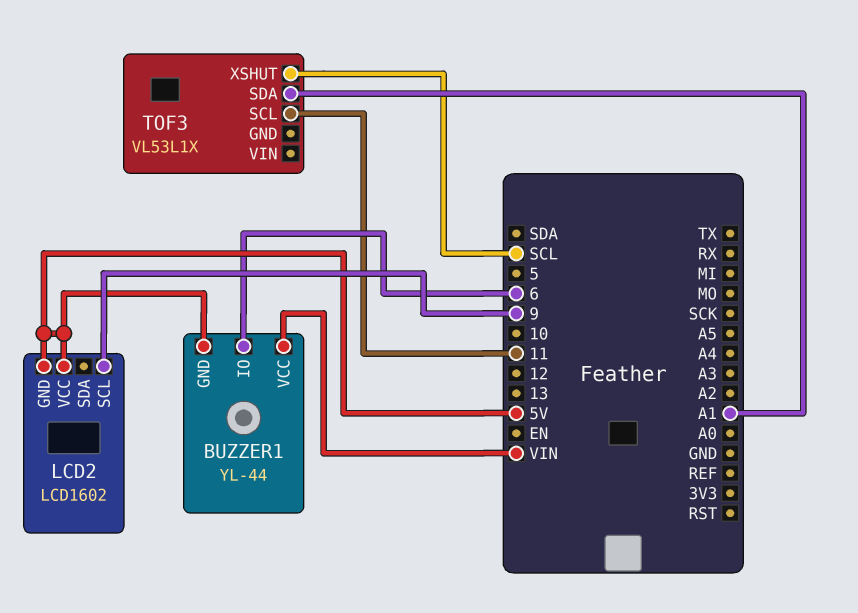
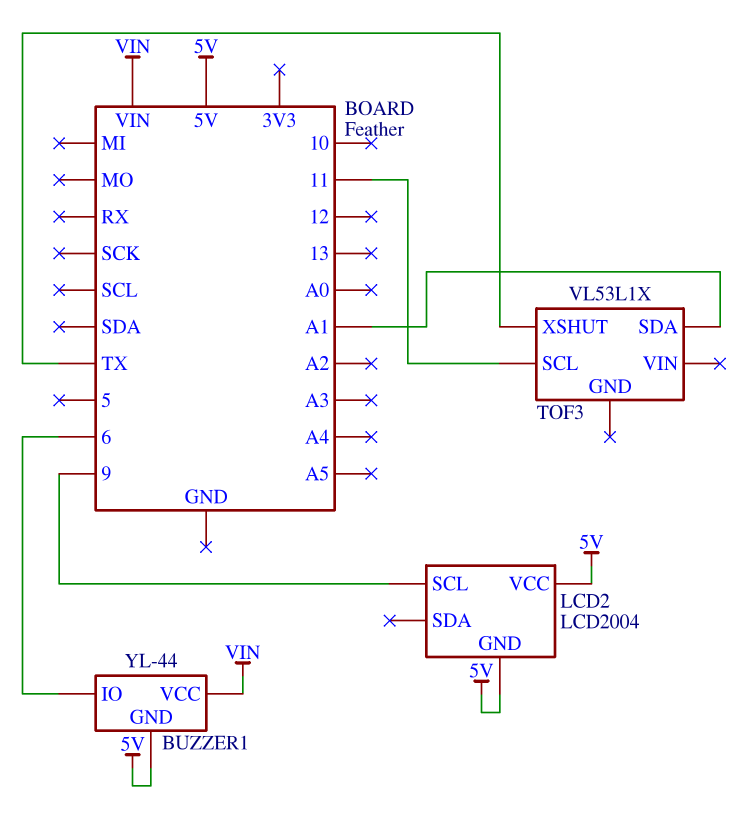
LCD2: LCD1602 -> LCD2004
TOF3 pin XSHUT: SCL -> TX

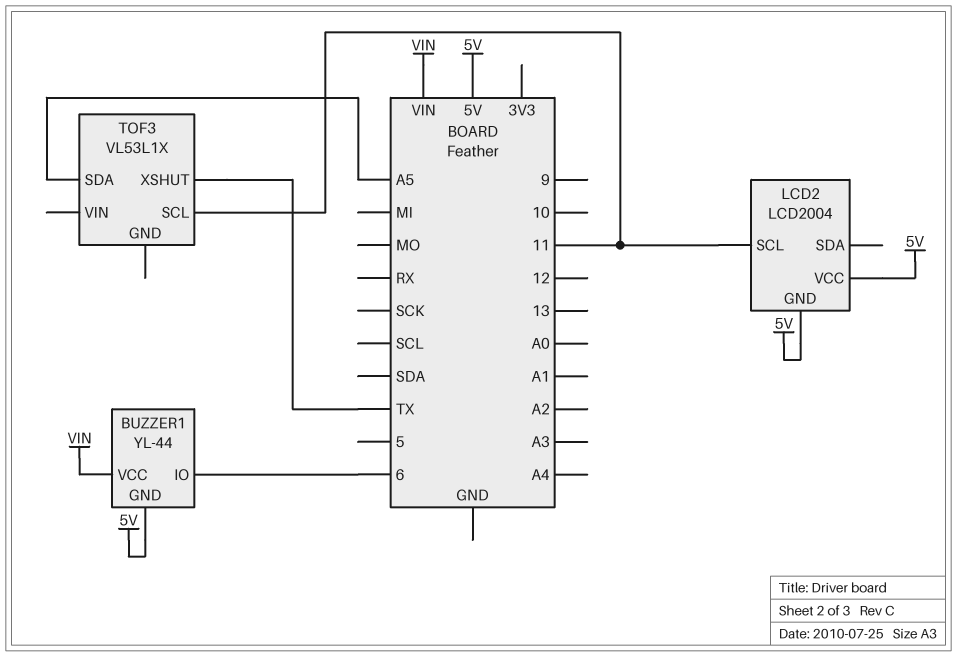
LCD2 pin SCL: 9 -> 11
TOF3 pin SDA: A1 -> A5

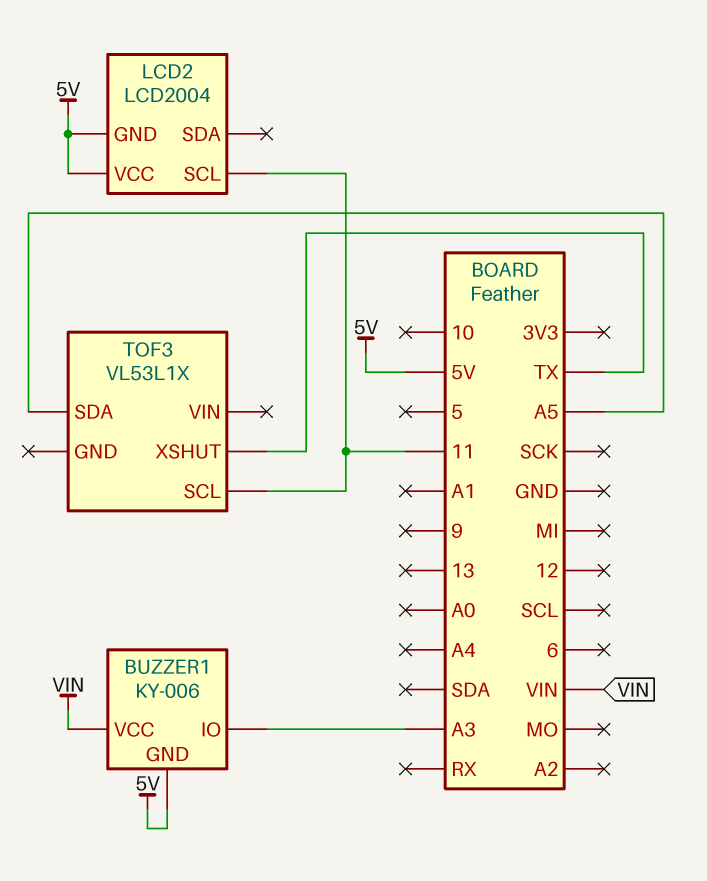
BUZZER1: YL-44 -> KY-006
BUZZER1 pin IO: 6 -> A3

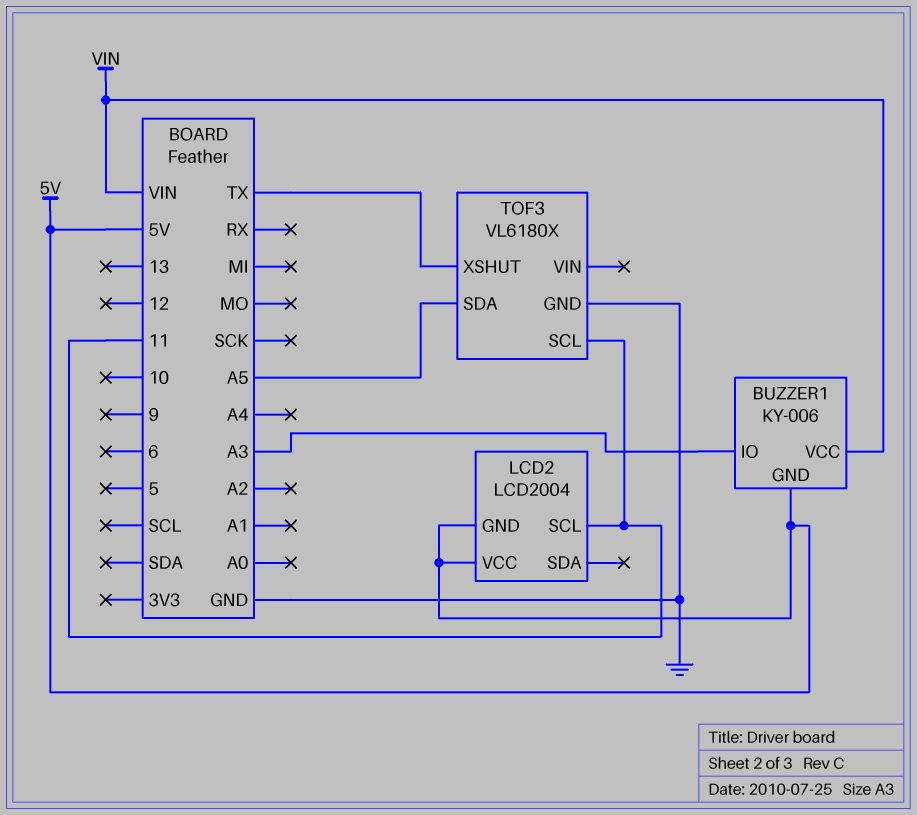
TOF3: VL53L1X -> VL6180X
TOF3 pin GND: none -> GND

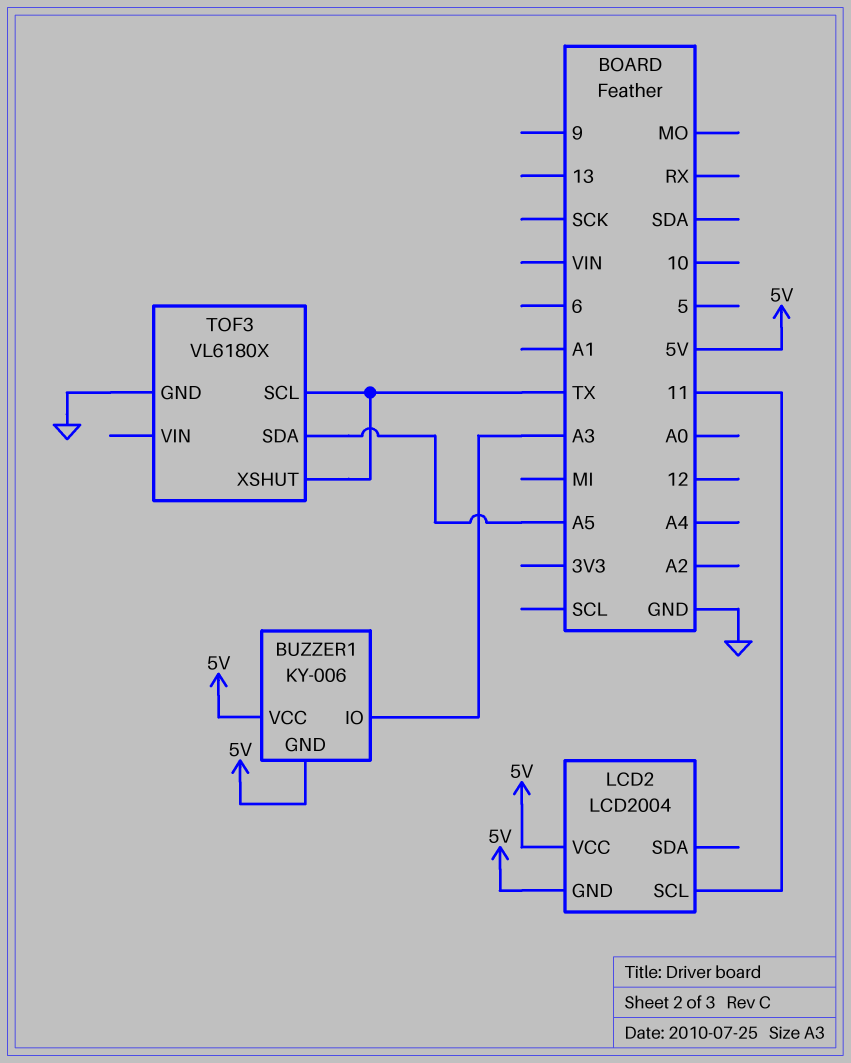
BUZZER1 pin VCC: VIN -> 5V
TOF3 pin SCL: 11 -> TX

